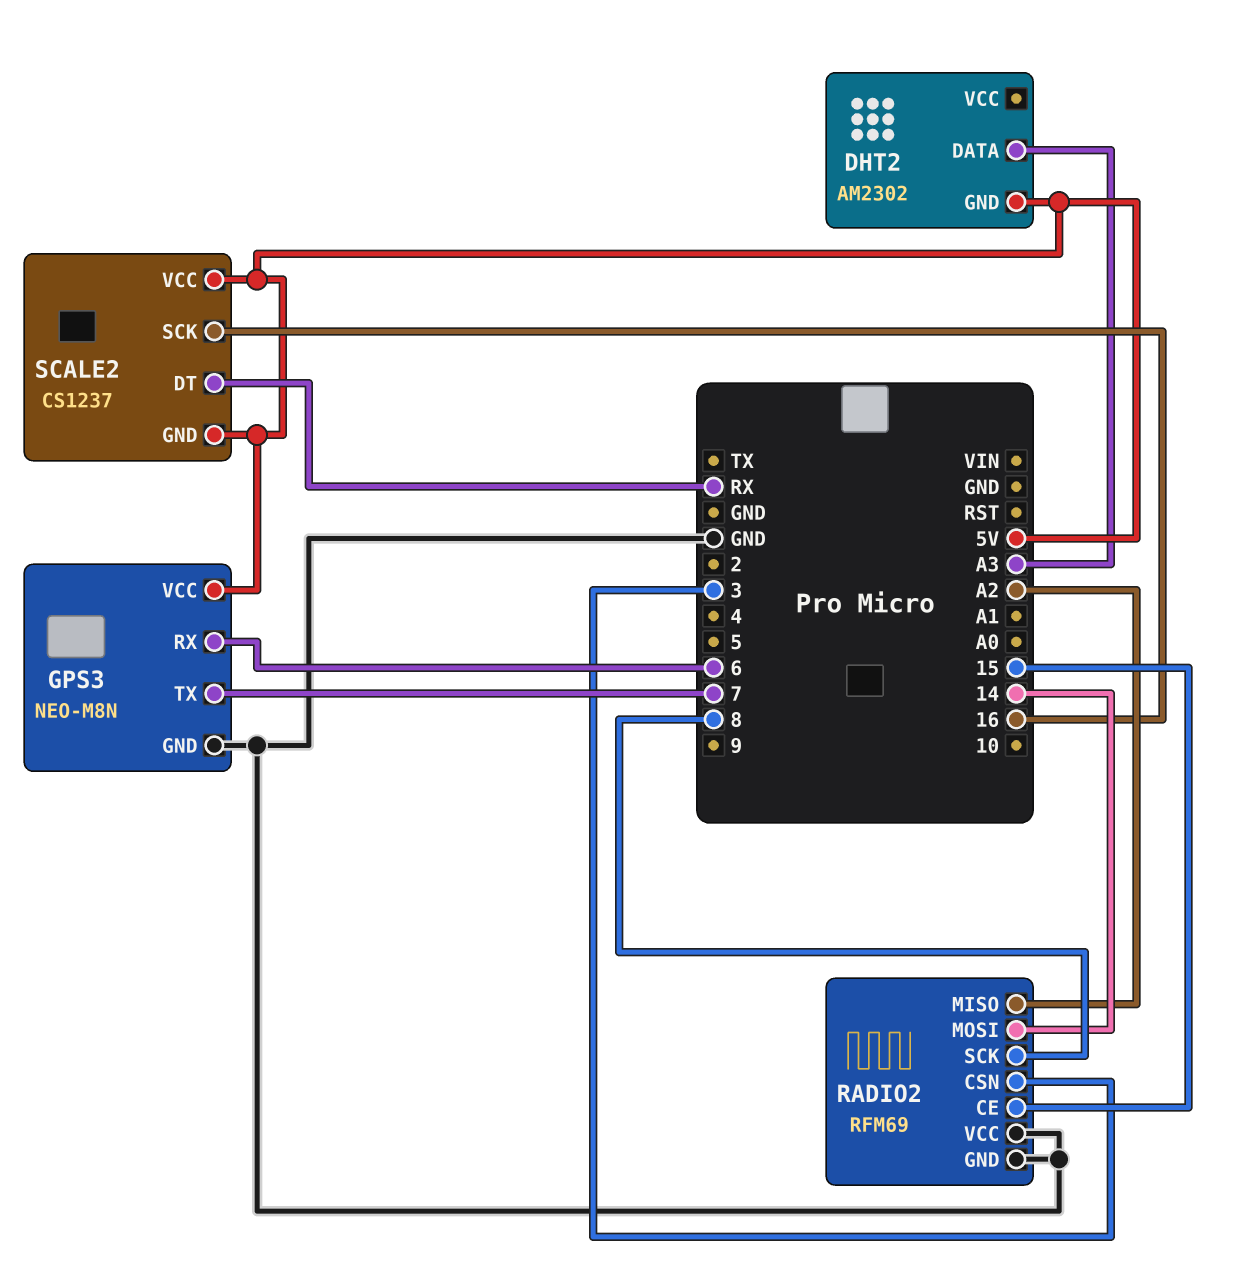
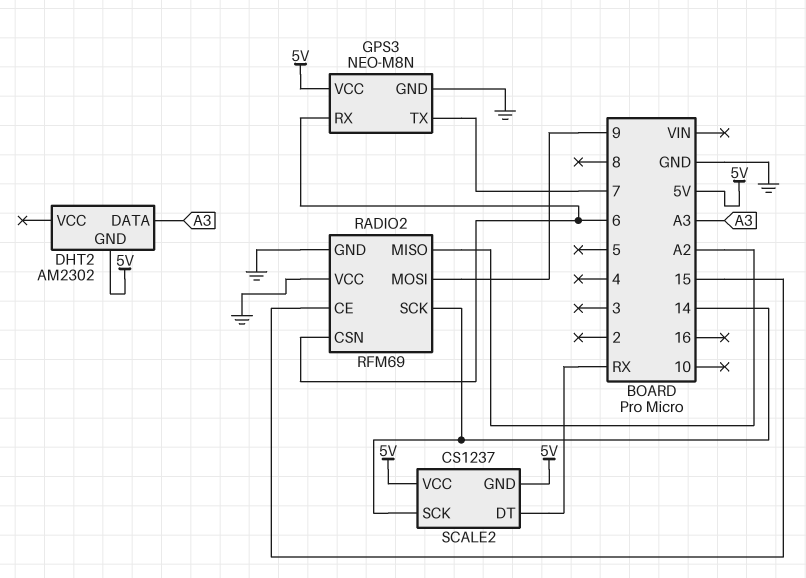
RADIO2 pin CSN: 3 -> 6
RADIO2 pin MOSI: 14 -> 9
RADIO2 pin SCK: 8 -> 14
SCALE2 pin SCK: 16 -> 14

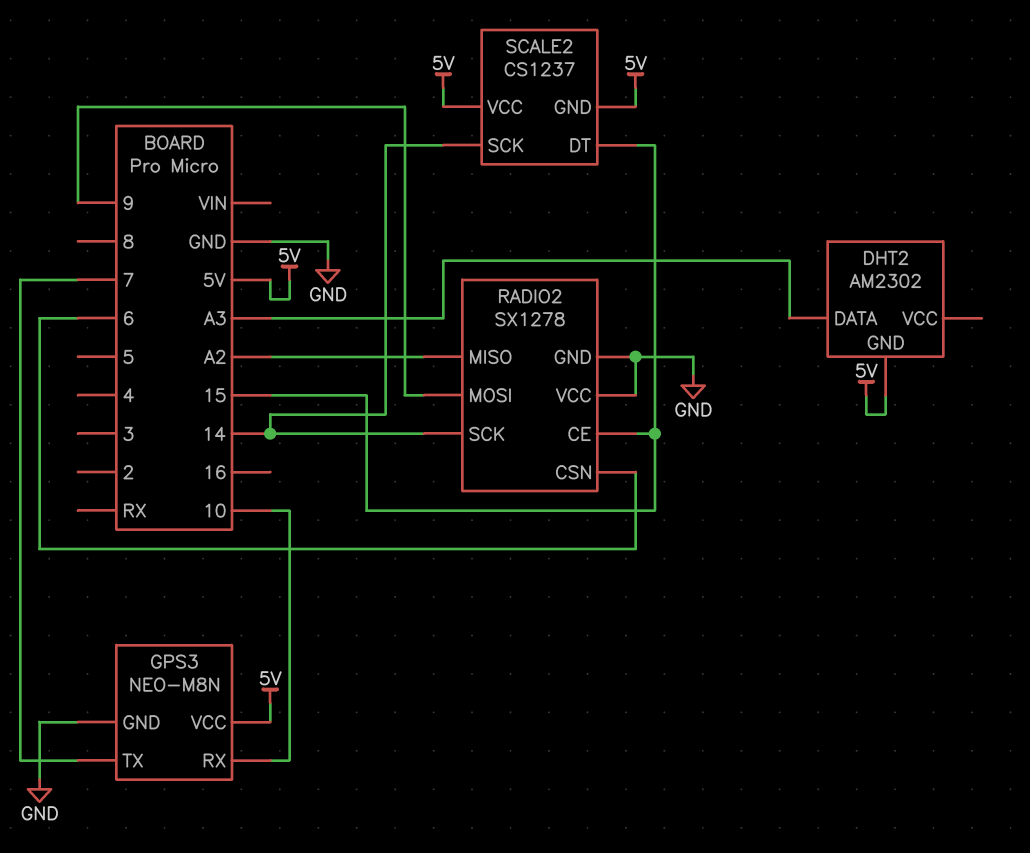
GPS3 pin RX: 6 -> 10
RADIO2: RFM69 -> SX1278
SCALE2 pin DT: RX -> 15

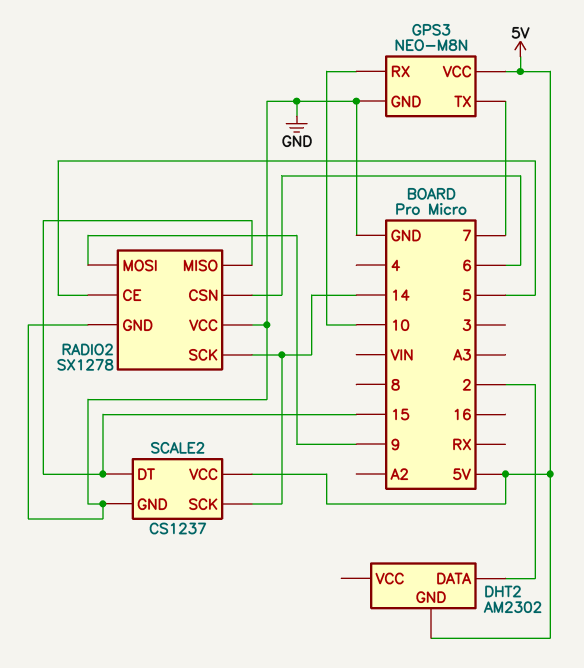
DHT2 pin DATA: A3 -> 2
RADIO2 pin CE: 15 -> 5
RADIO2 pin MISO: A2 -> 15
SCALE2 pin GND: 5V -> GND

